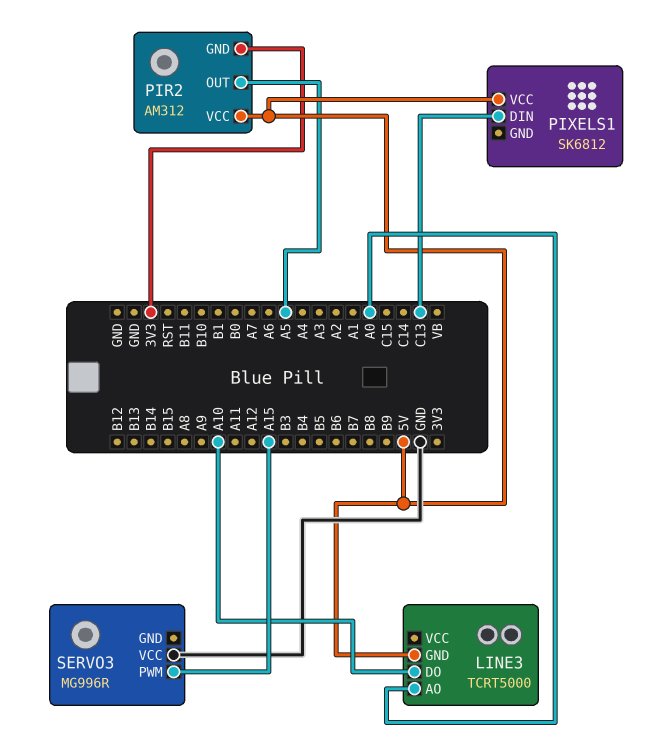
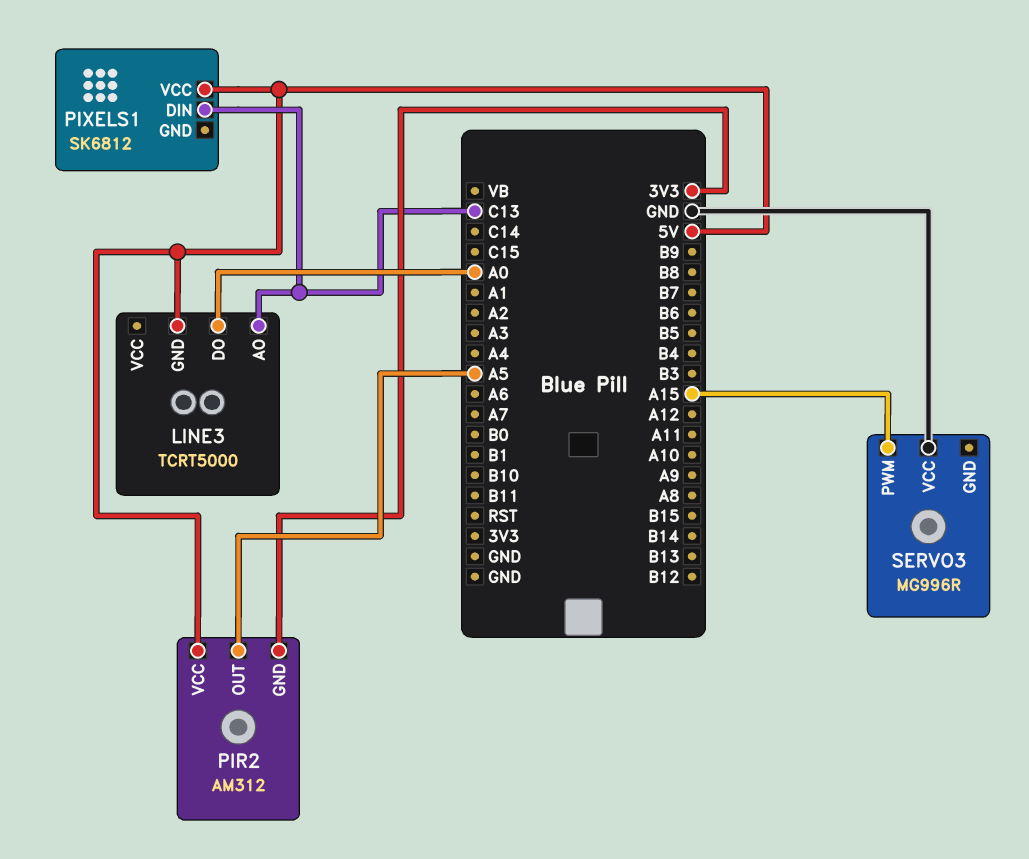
LINE3 pin AO: A0 -> C13
LINE3 pin DO: A10 -> A0

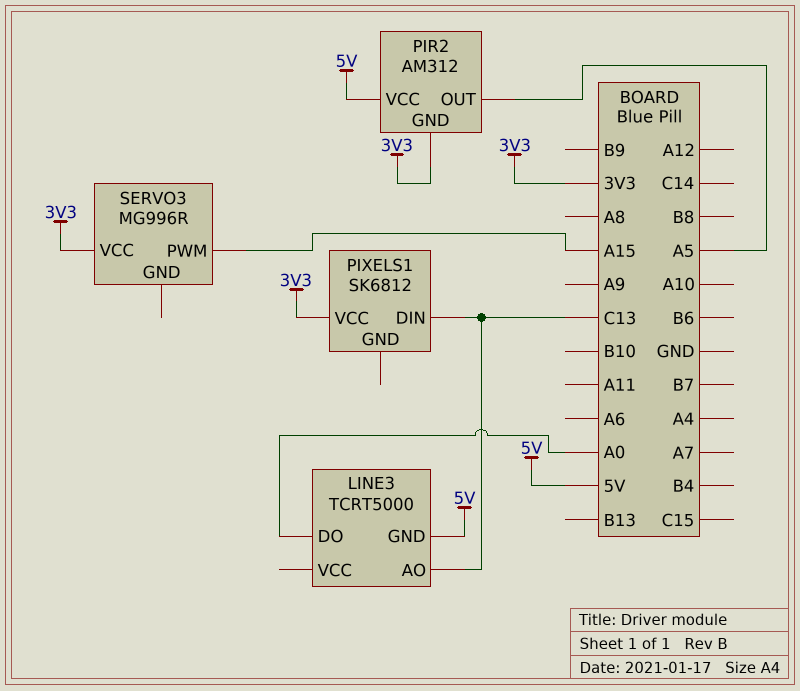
PIXELS1 pin VCC: 5V -> 3V3
SERVO3 pin VCC: GND -> 3V3

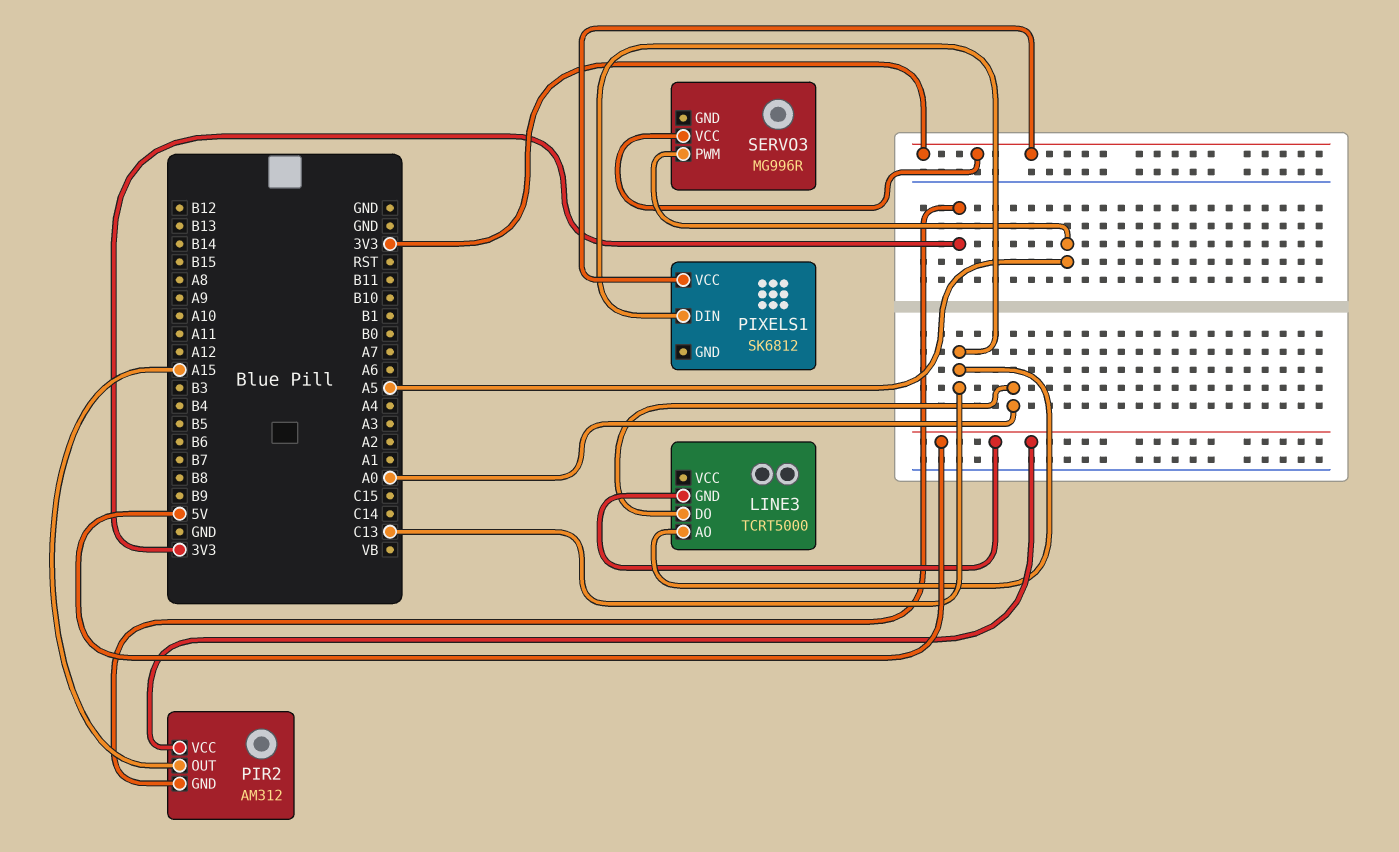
PIR2 pin OUT: A5 -> A15
SERVO3 pin PWM: A15 -> A5

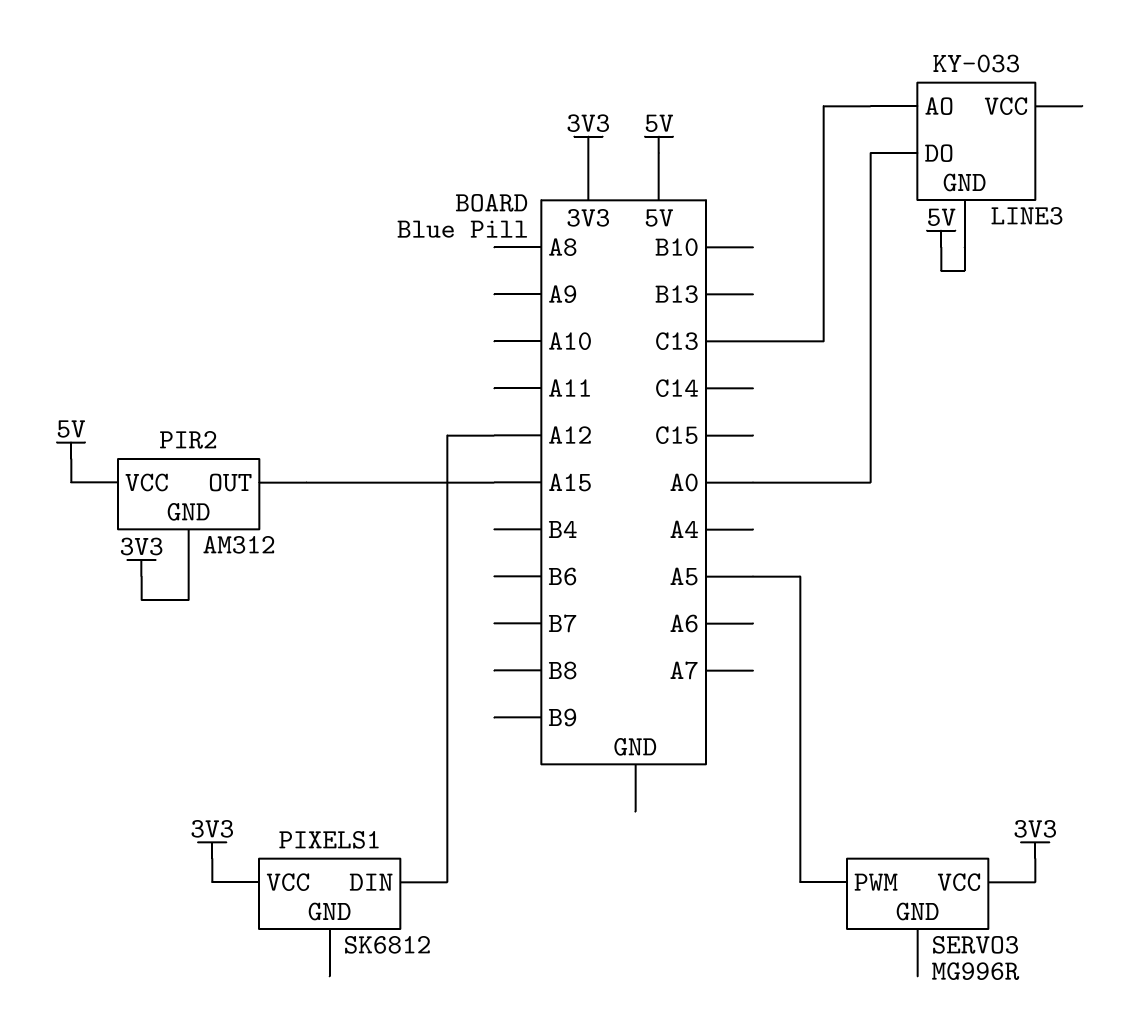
LINE3: TCRT5000 -> KY-033
PIXELS1 pin DIN: C13 -> A12

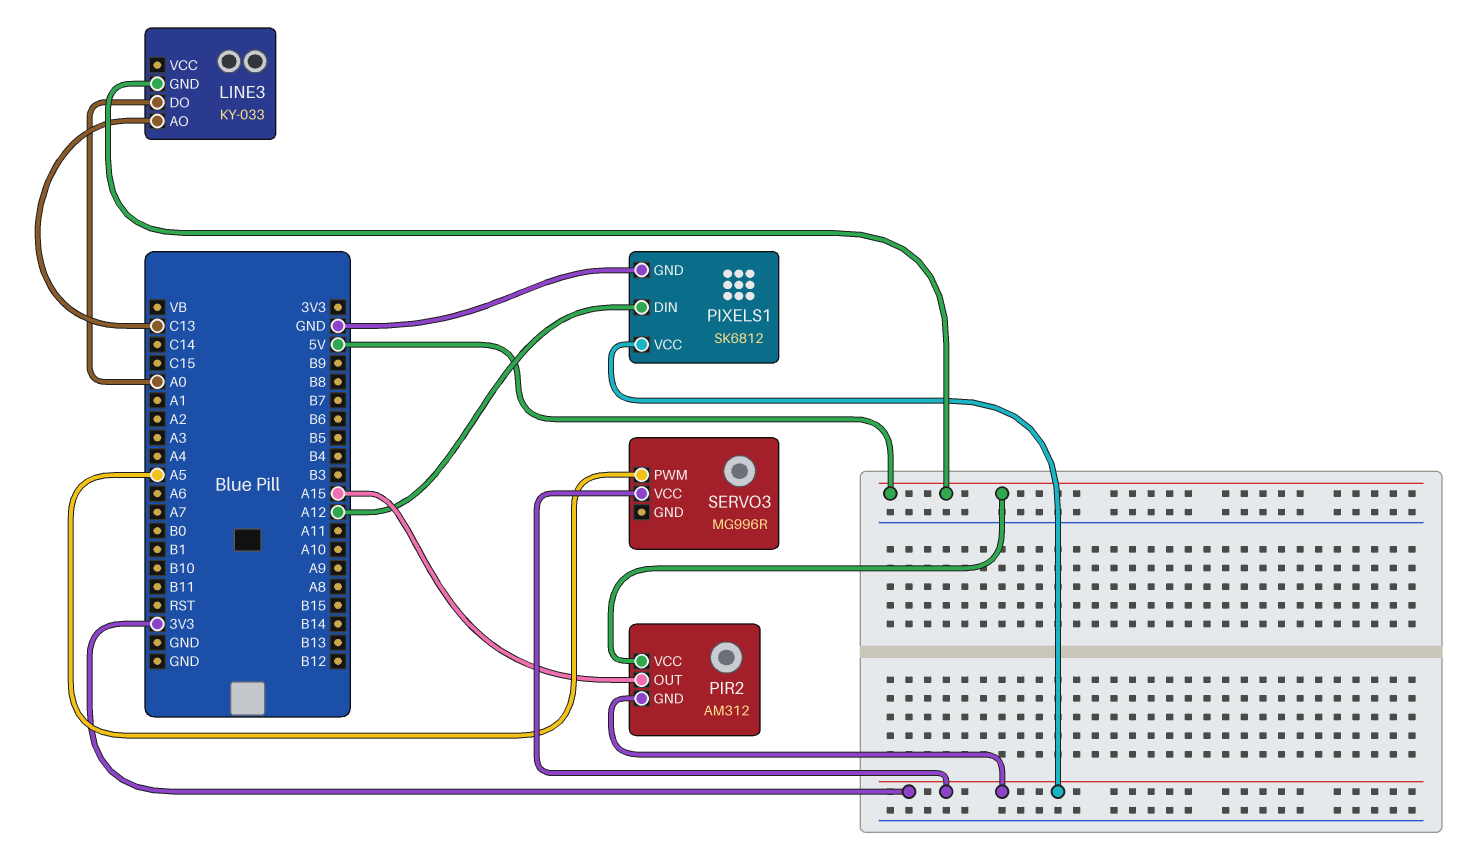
PIXELS1 pin GND: none -> GND

